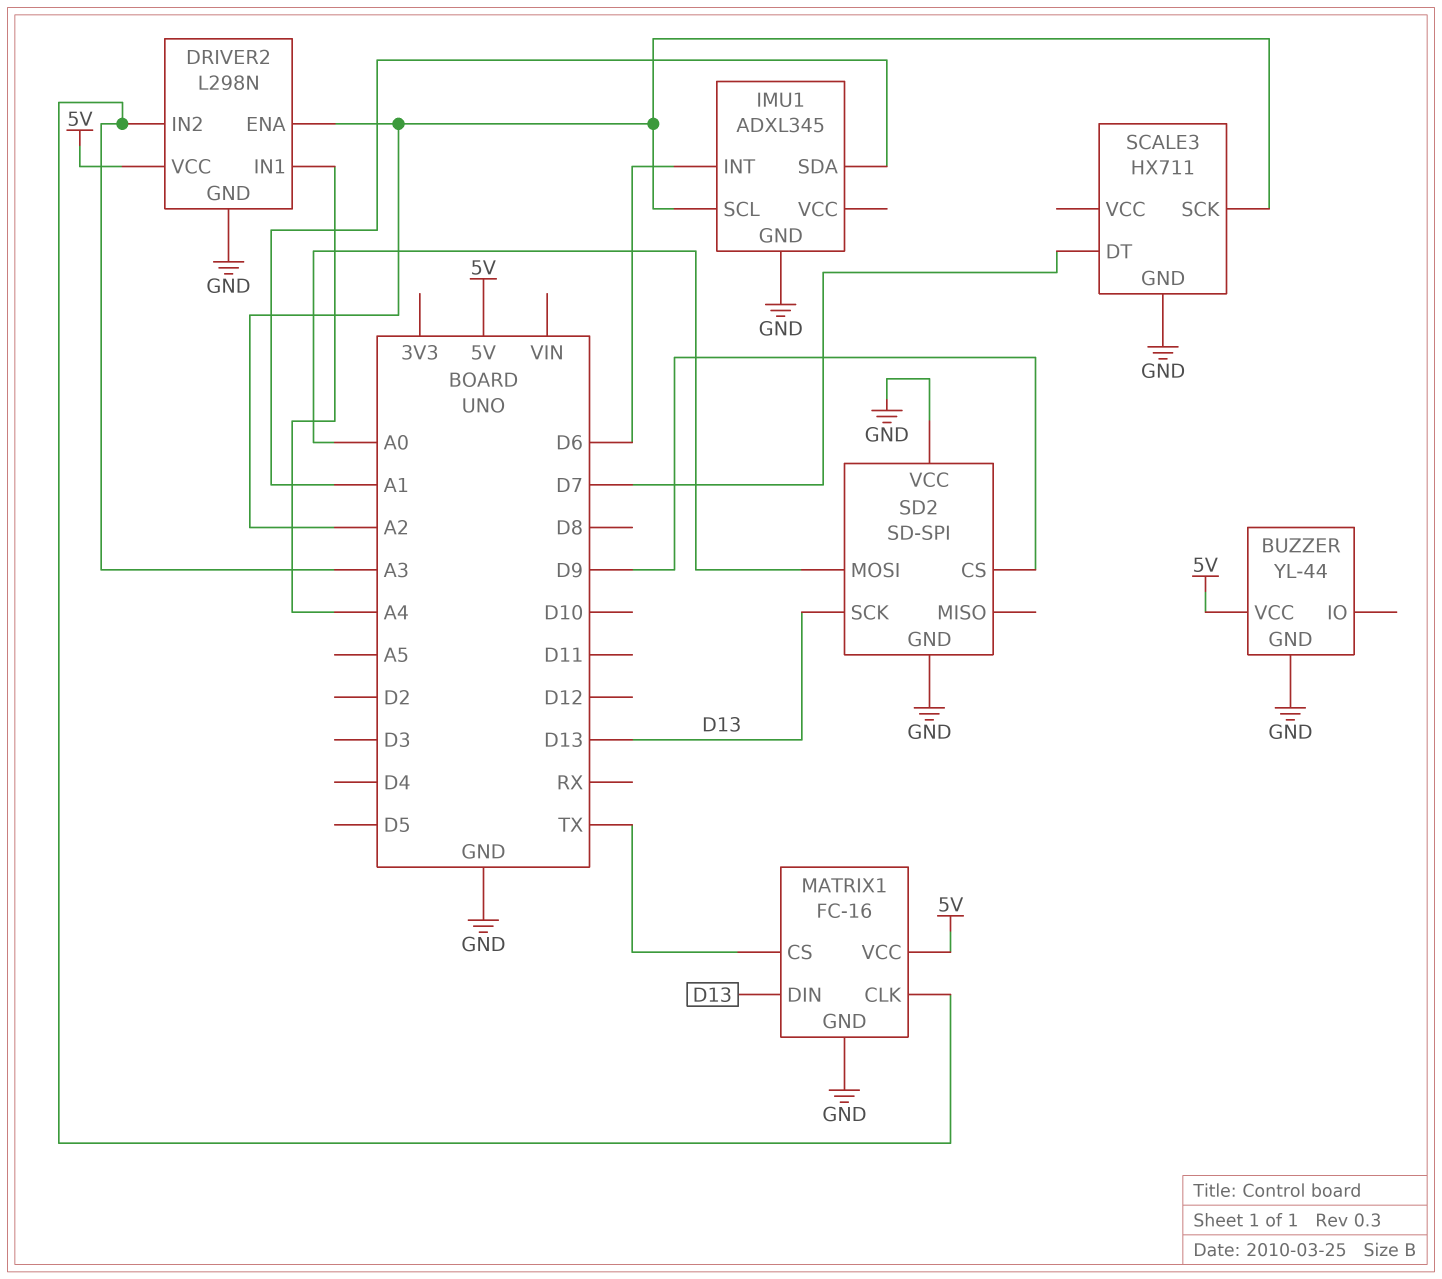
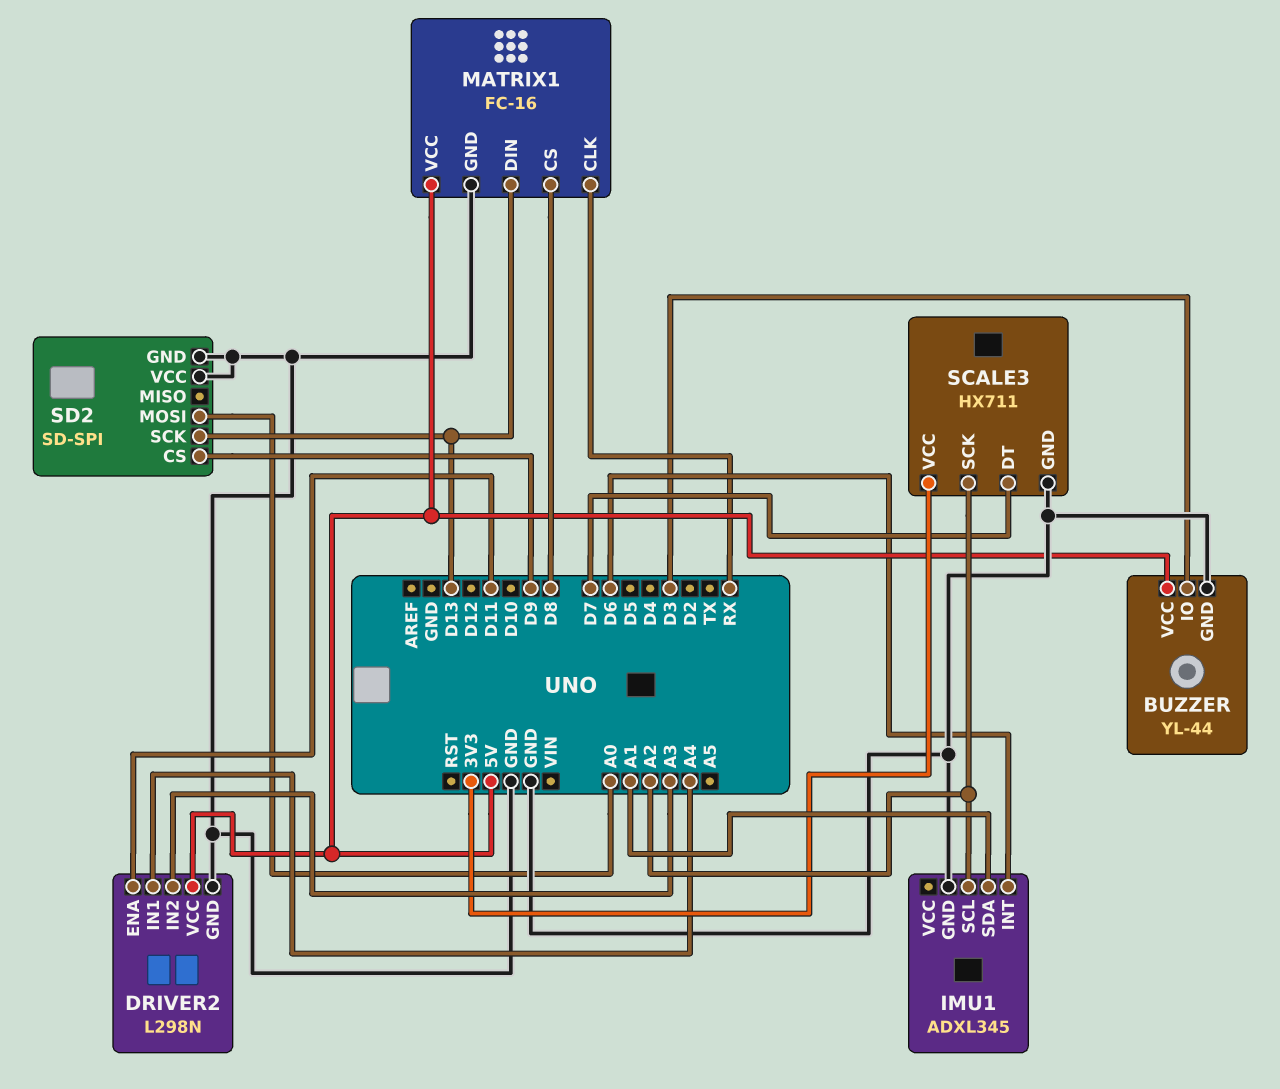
BUZZER pin IO: none -> D3
DRIVER2 pin ENA: A2 -> D11
MATRIX1 pin CLK: A3 -> RX
MATRIX1 pin CS: TX -> D8
SCALE3 pin VCC: none -> 3V3

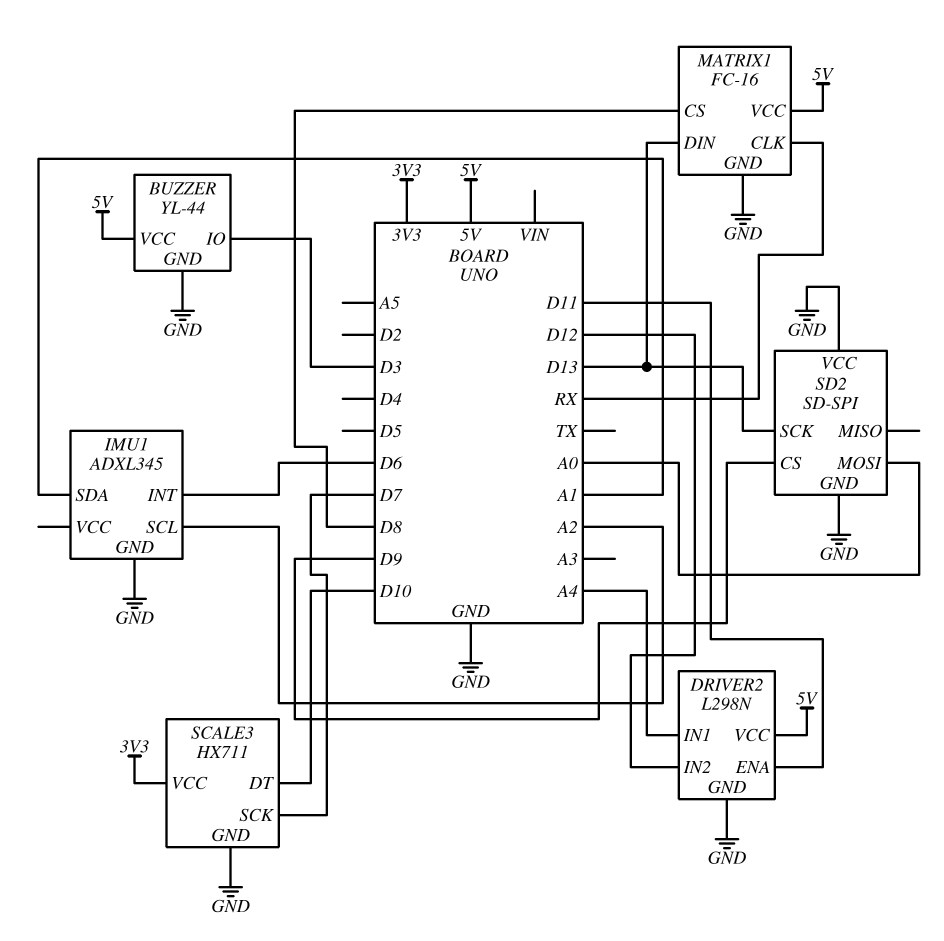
DRIVER2 pin IN2: A3 -> D12
SCALE3 pin DT: D7 -> D10
SCALE3 pin SCK: A2 -> D7

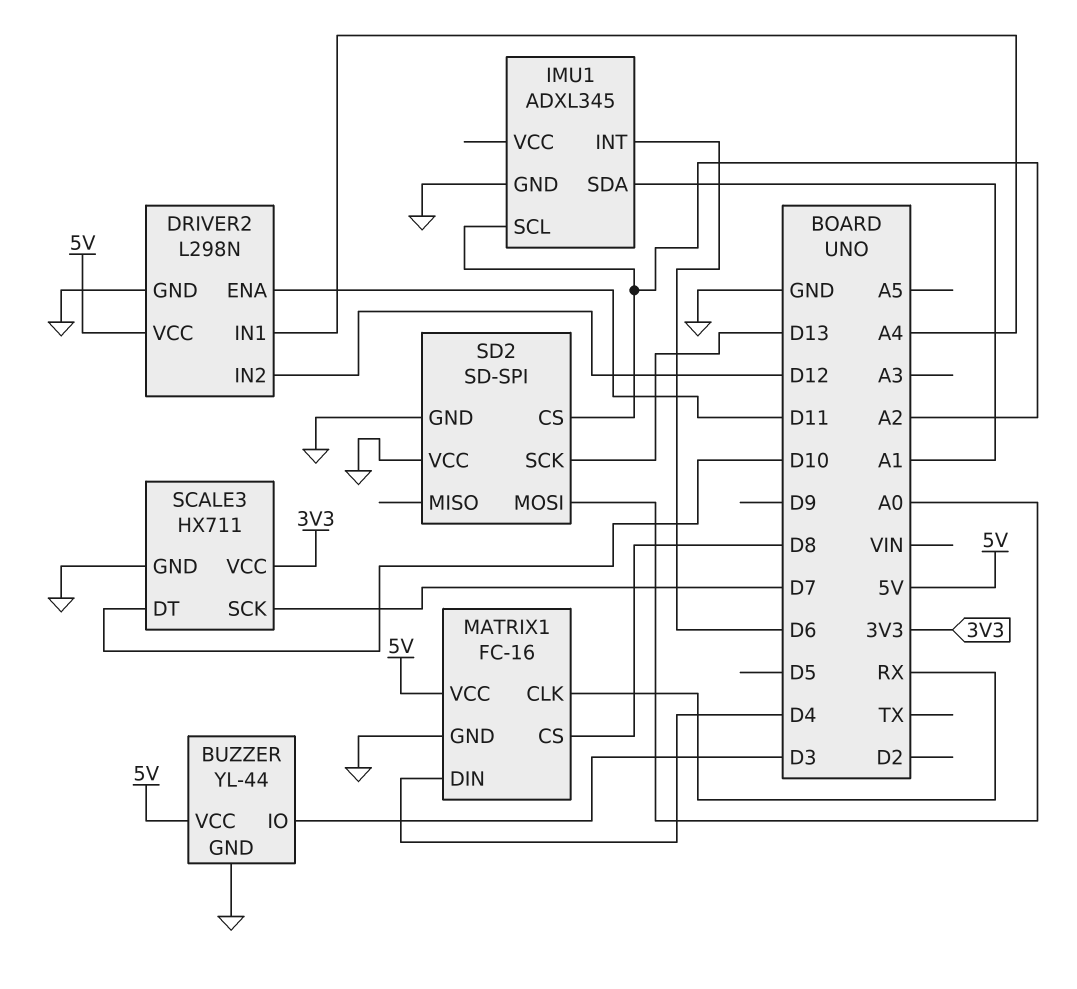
MATRIX1 pin DIN: D13 -> D4
SD2 pin CS: D9 -> A2

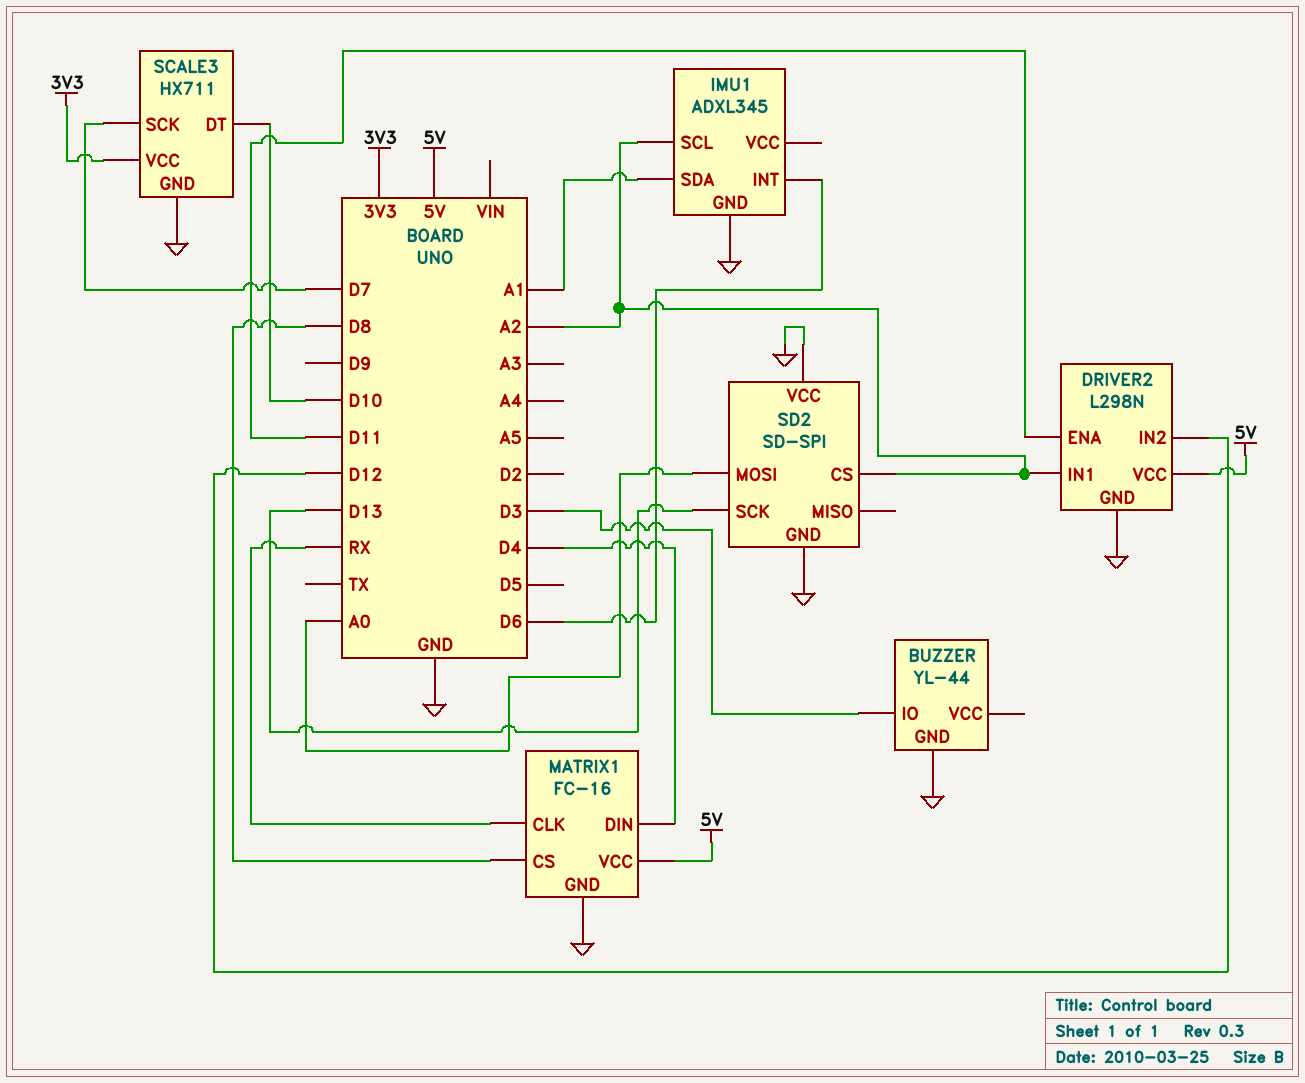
BUZZER pin VCC: 5V -> none
DRIVER2 pin IN1: A4 -> A2

